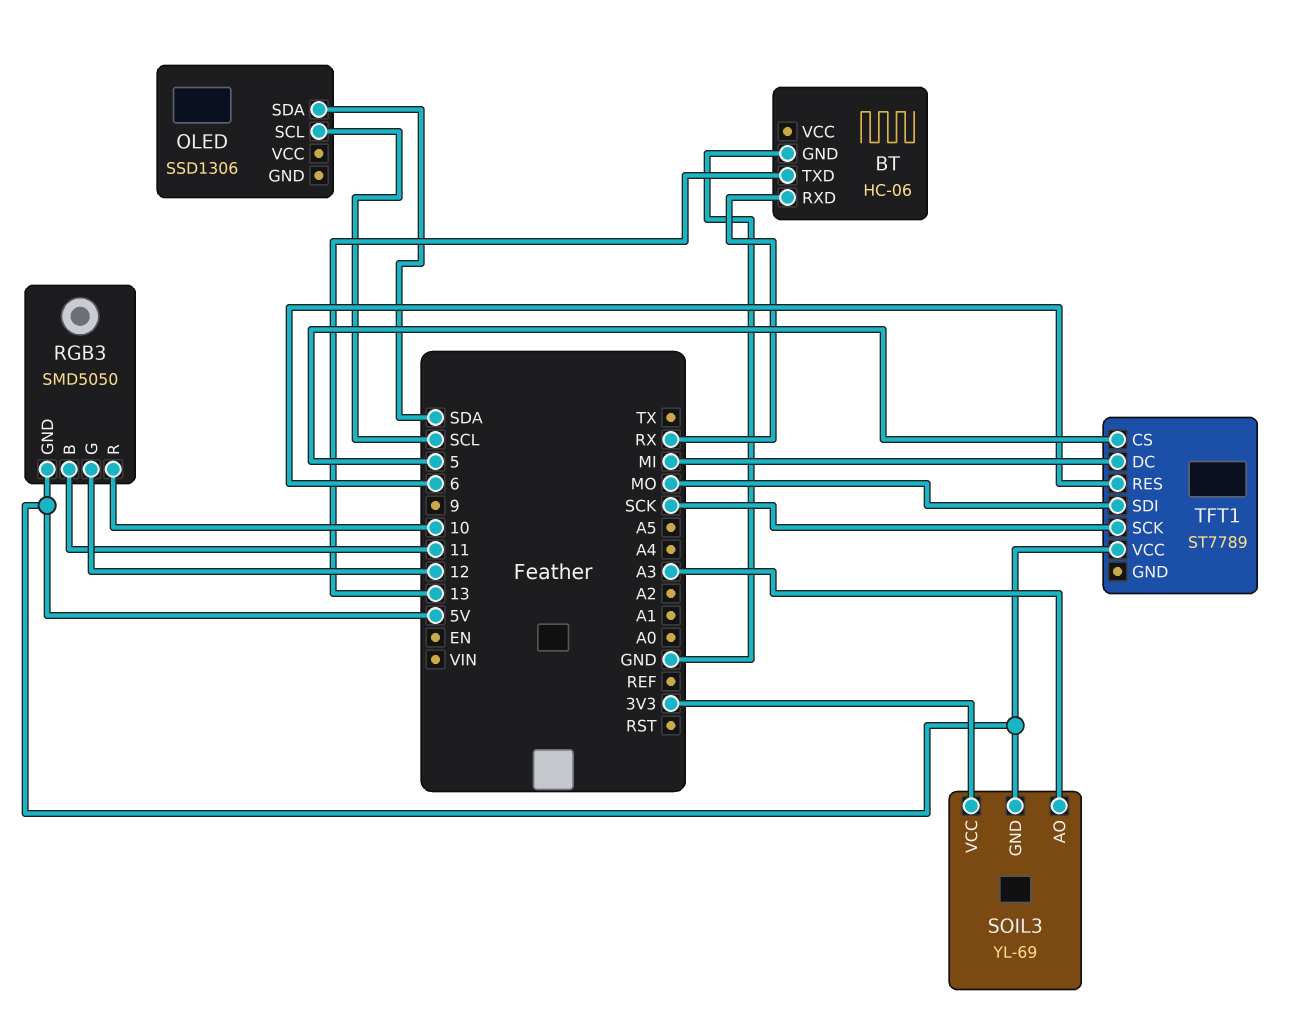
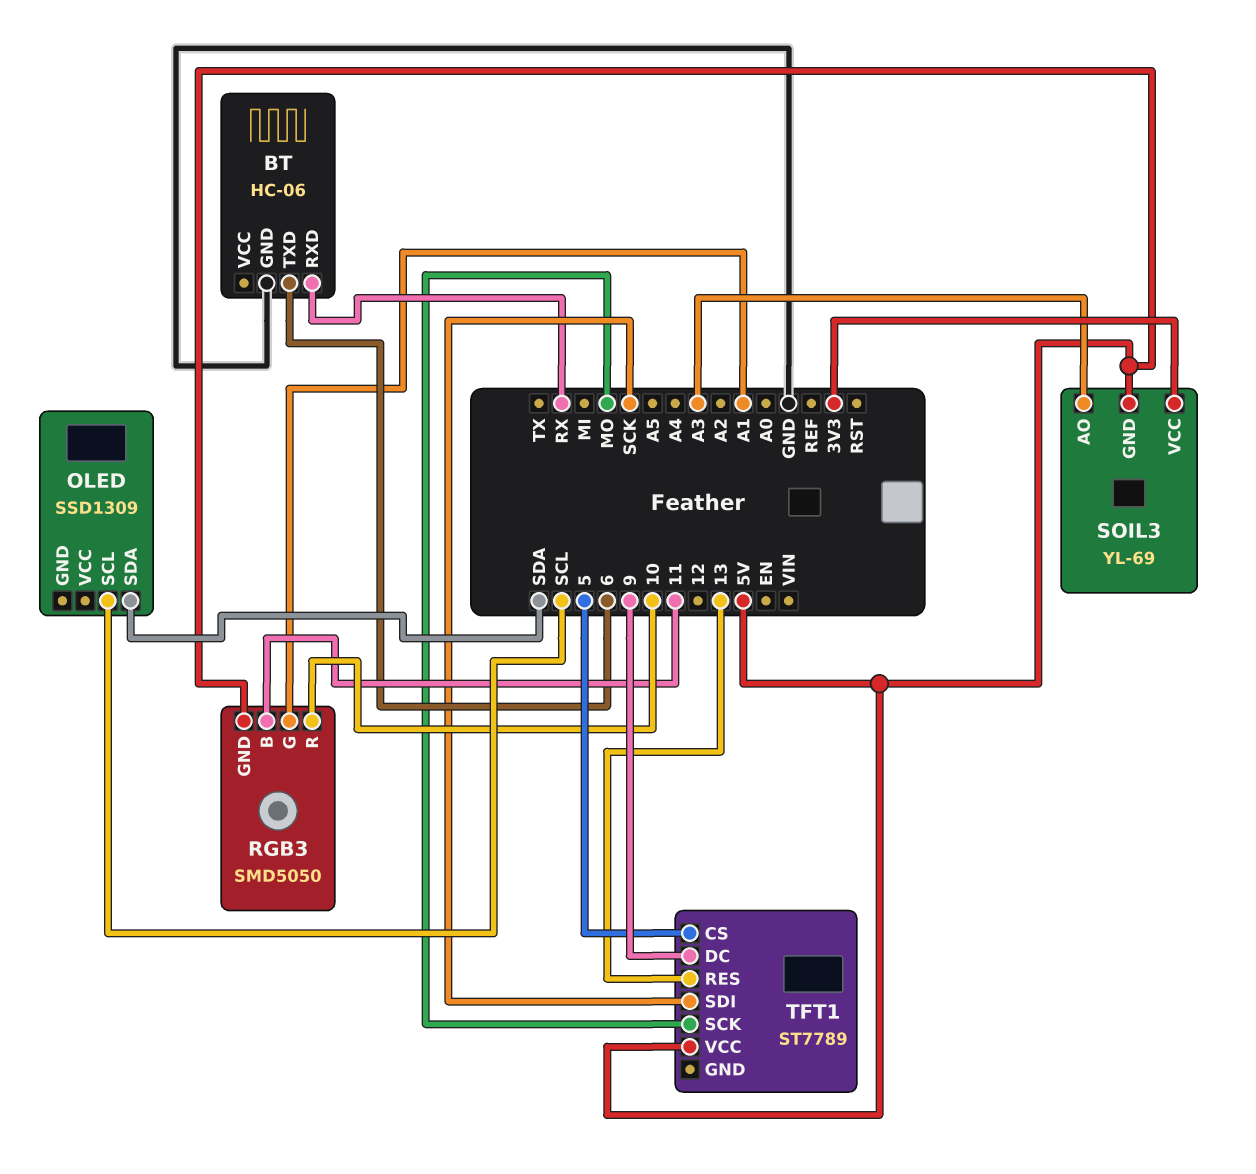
BT pin TXD: 13 -> 6
OLED: SSD1306 -> SSD1309
RGB3 pin G: 12 -> A1
TFT1 pin DC: MI -> 9
TFT1 pin RES: 6 -> 13
TFT1 pin SCK: SCK -> MO
TFT1 pin SDI: MO -> SCK

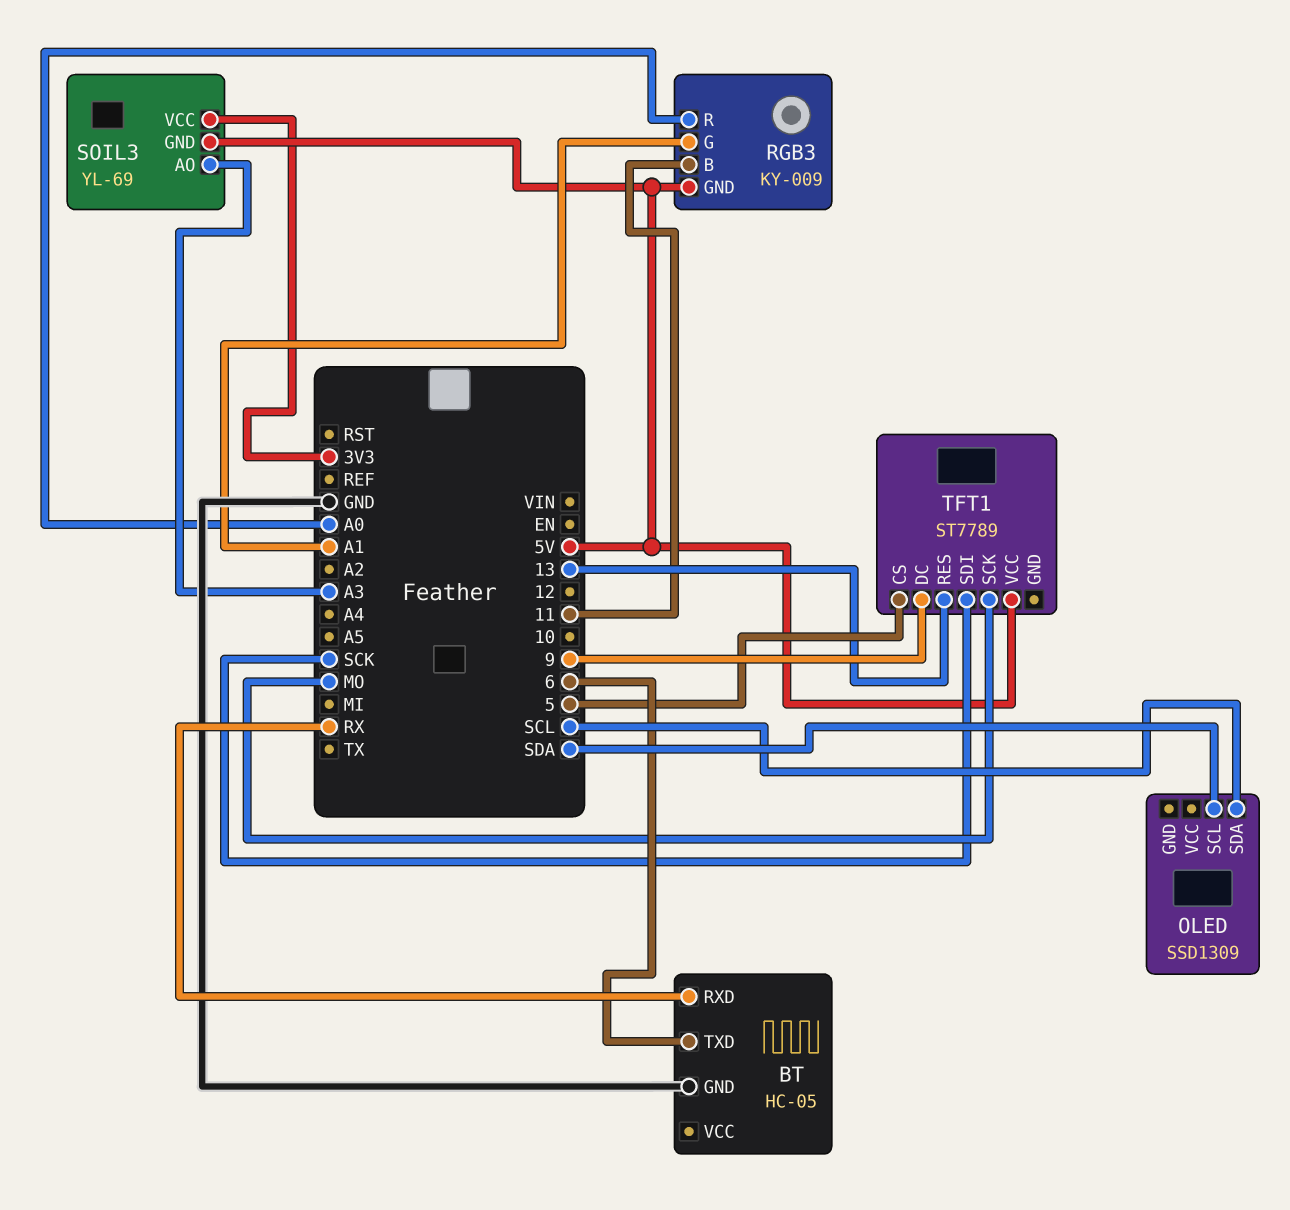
BT: HC-06 -> HC-05
OLED pin SCL: SCL -> SDA
OLED pin SDA: SDA -> SCL
RGB3: SMD5050 -> KY-009
RGB3 pin R: 10 -> A0

